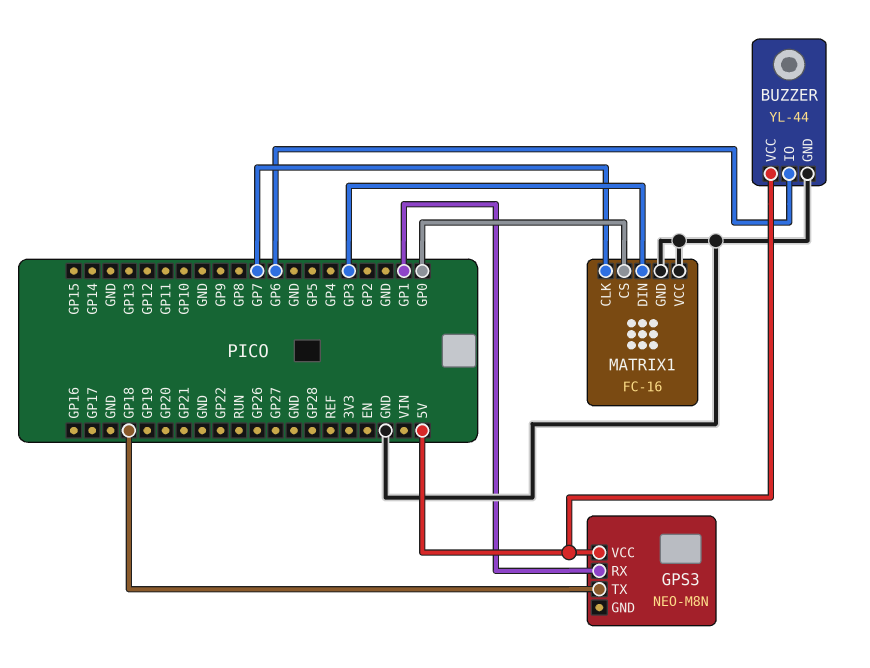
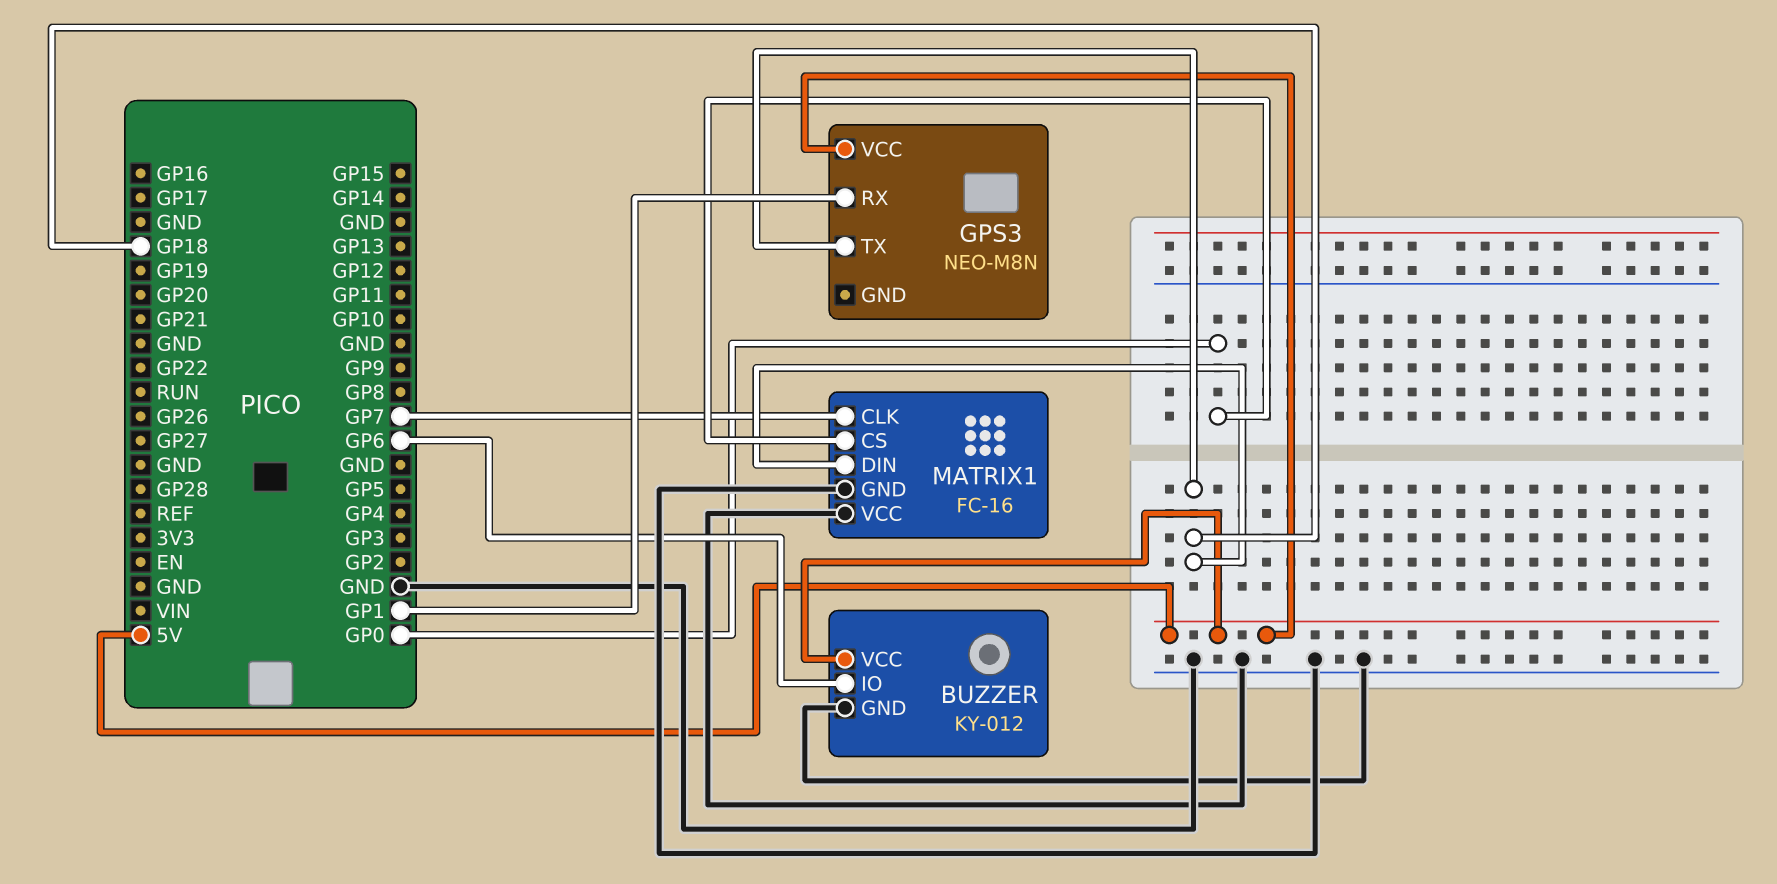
BUZZER: YL-44 -> KY-012
MATRIX1 pin DIN: GP3 -> GP18

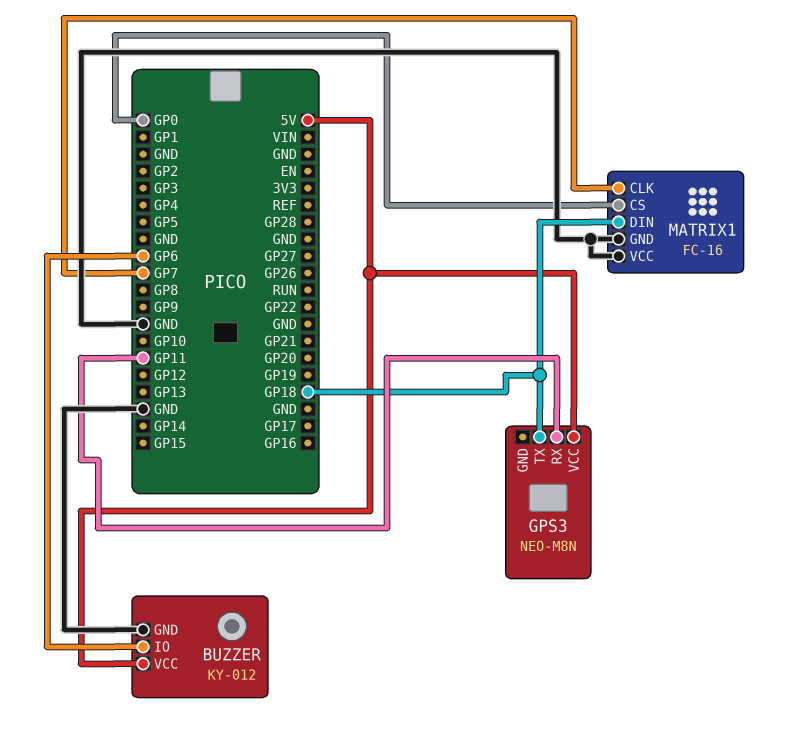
GPS3 pin RX: GP1 -> GP11

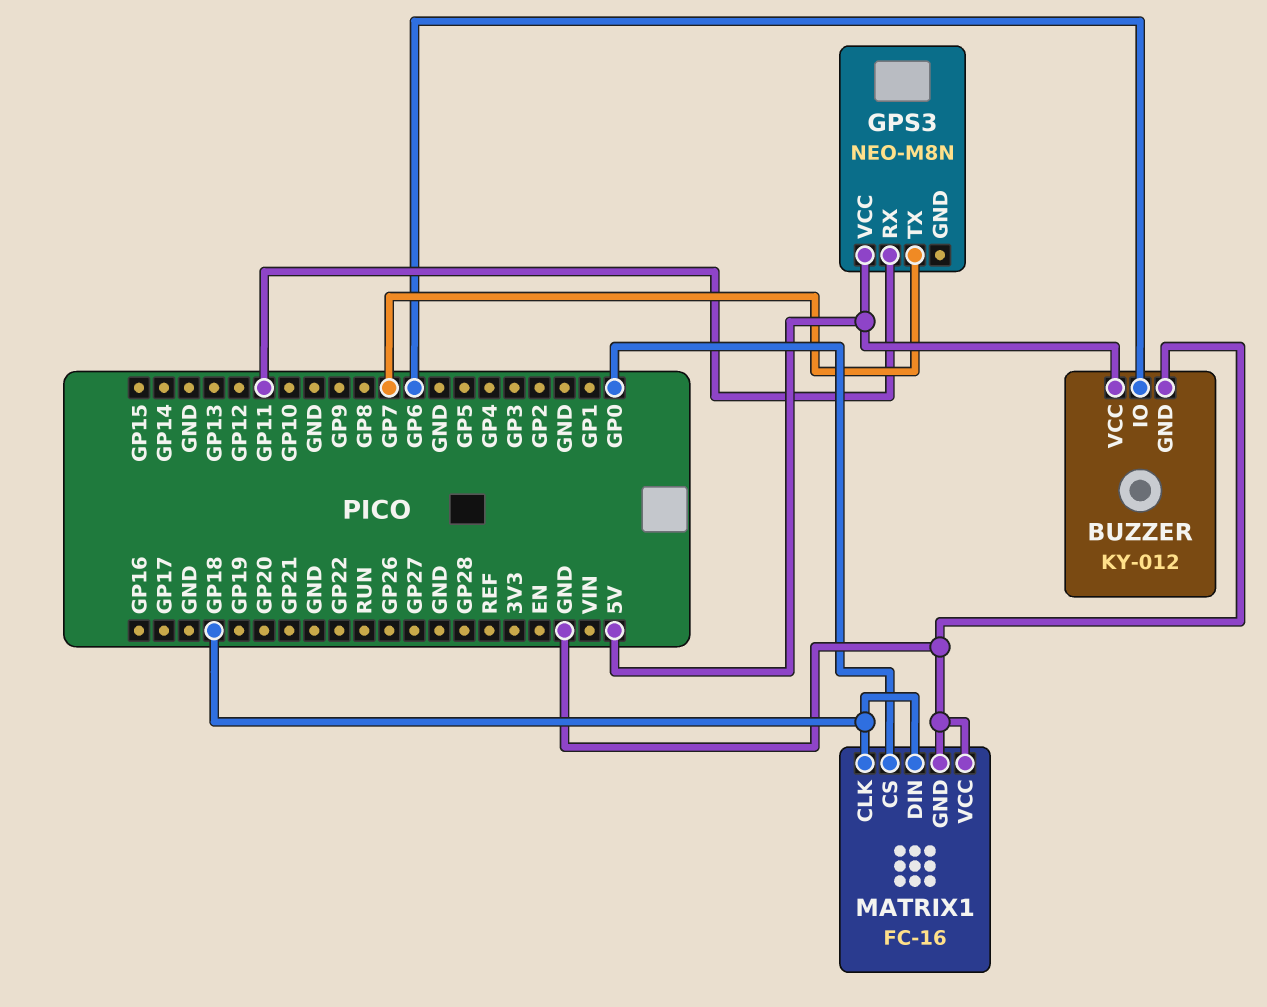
GPS3 pin TX: GP18 -> GP7
MATRIX1 pin CLK: GP7 -> GP18

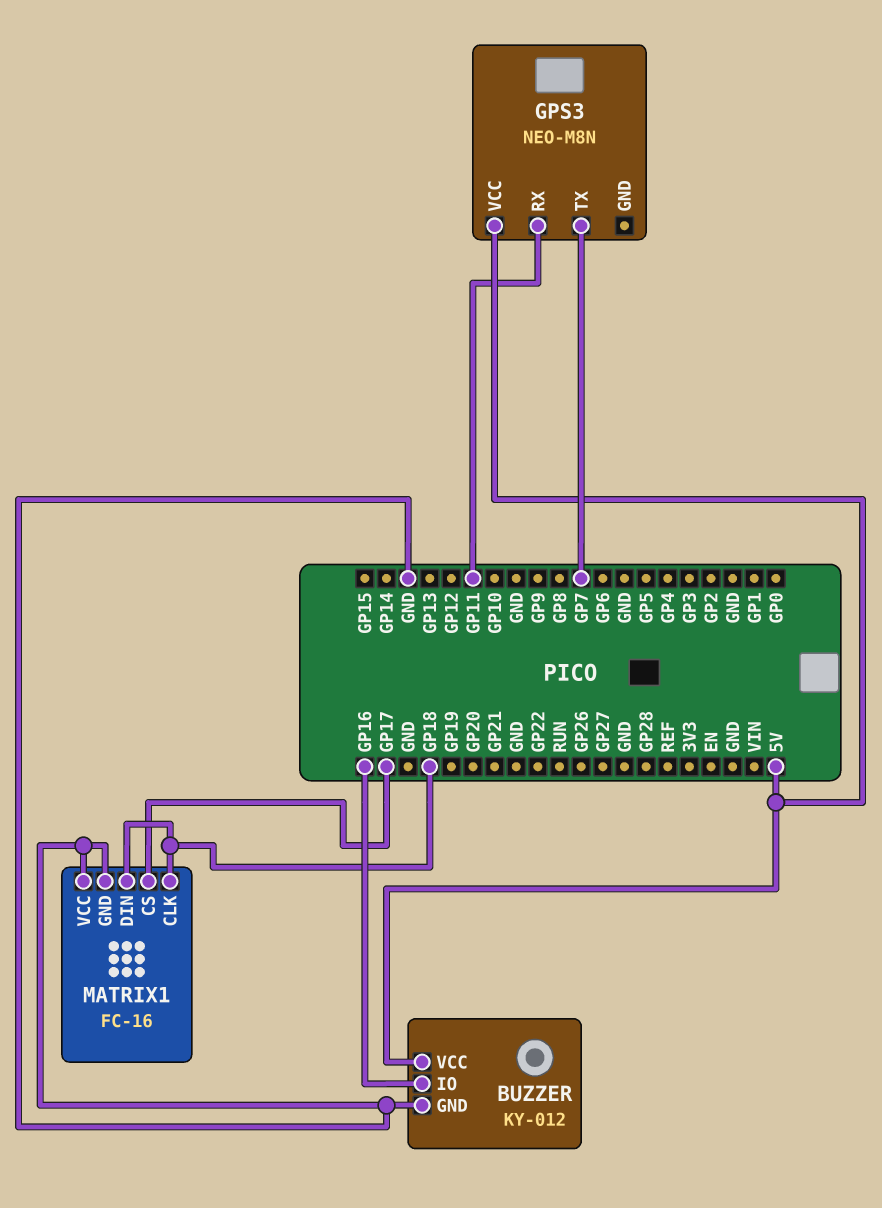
BUZZER pin IO: GP6 -> GP16
MATRIX1 pin CS: GP0 -> GP17

